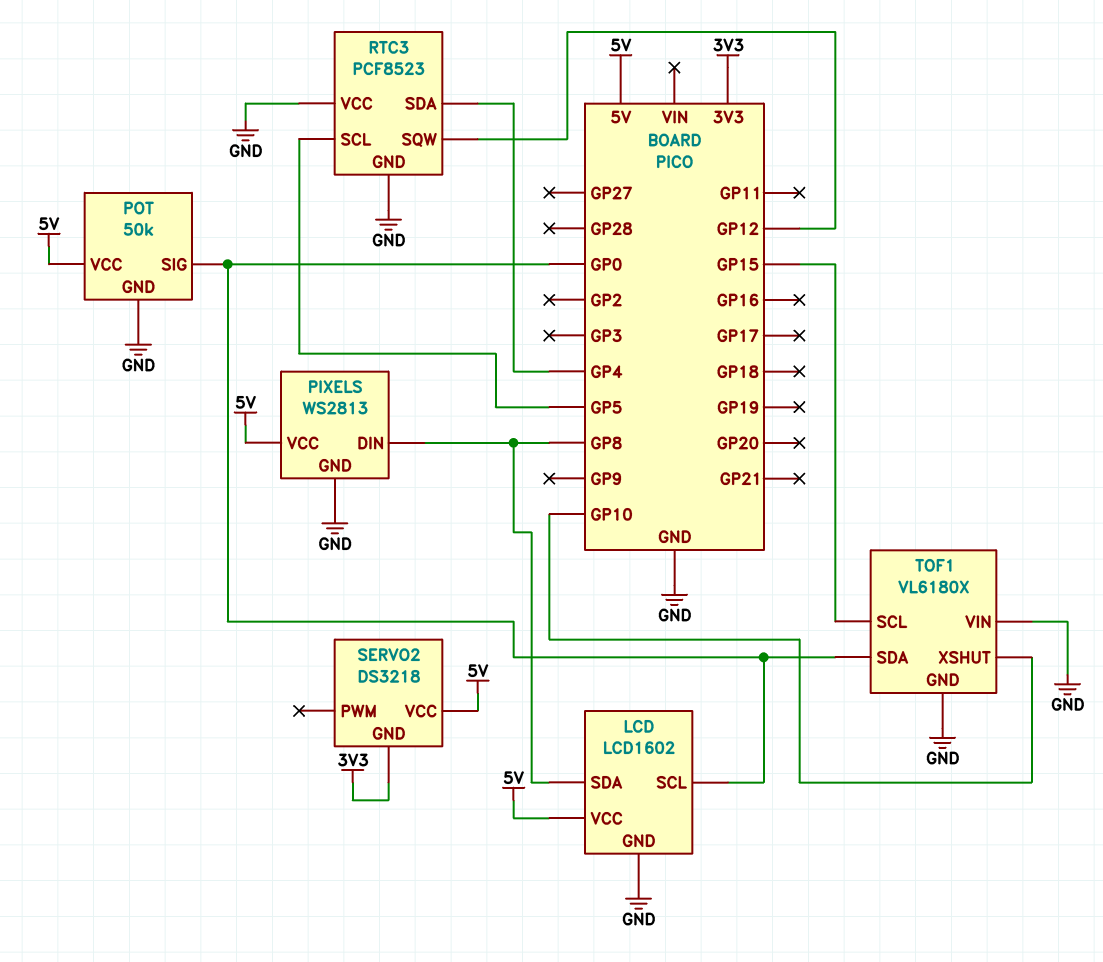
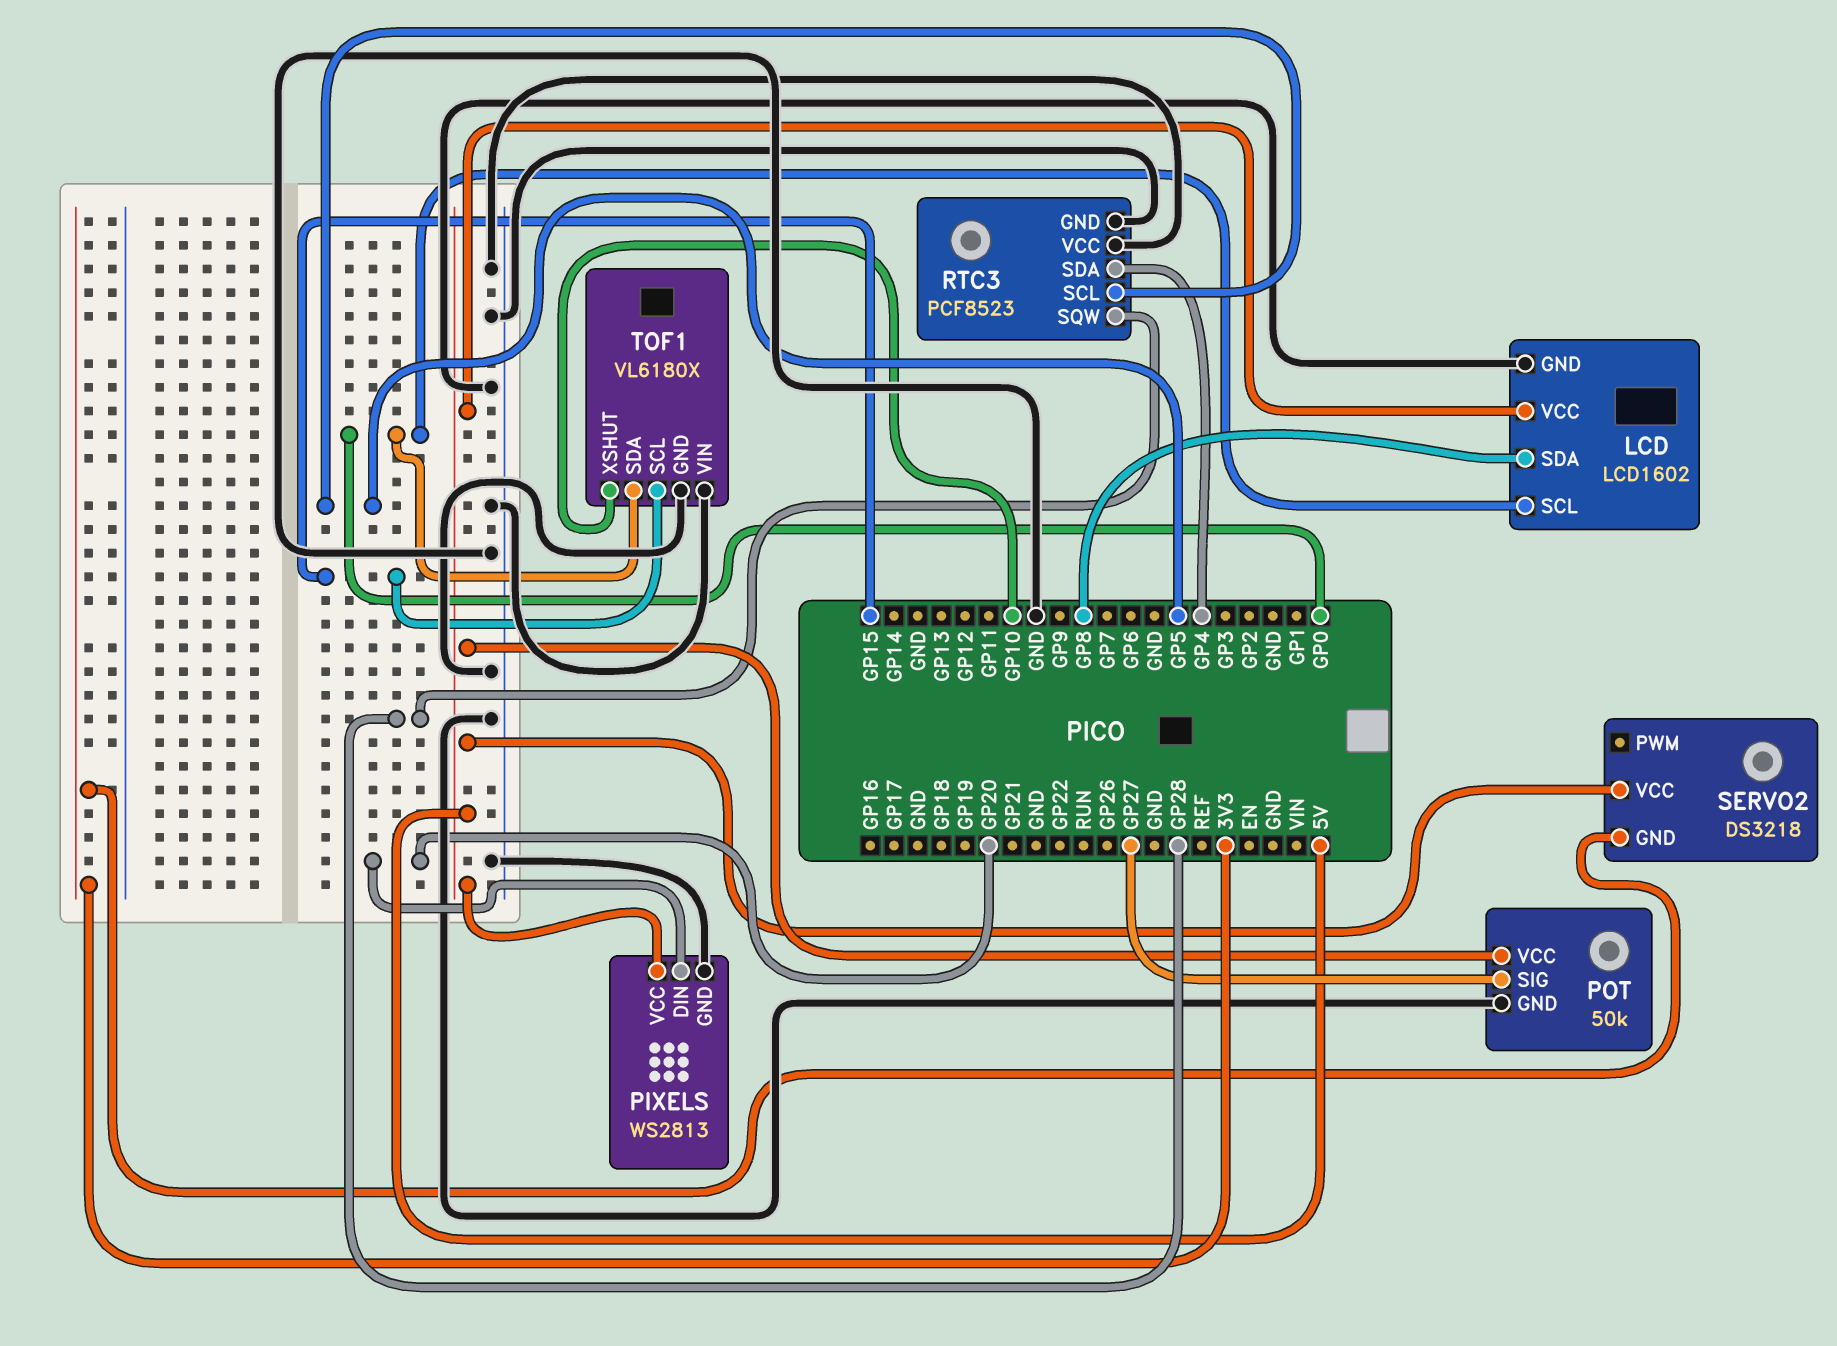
PIXELS pin DIN: GP8 -> GP20
POT pin SIG: GP0 -> GP27
RTC3 pin SQW: GP12 -> GP28

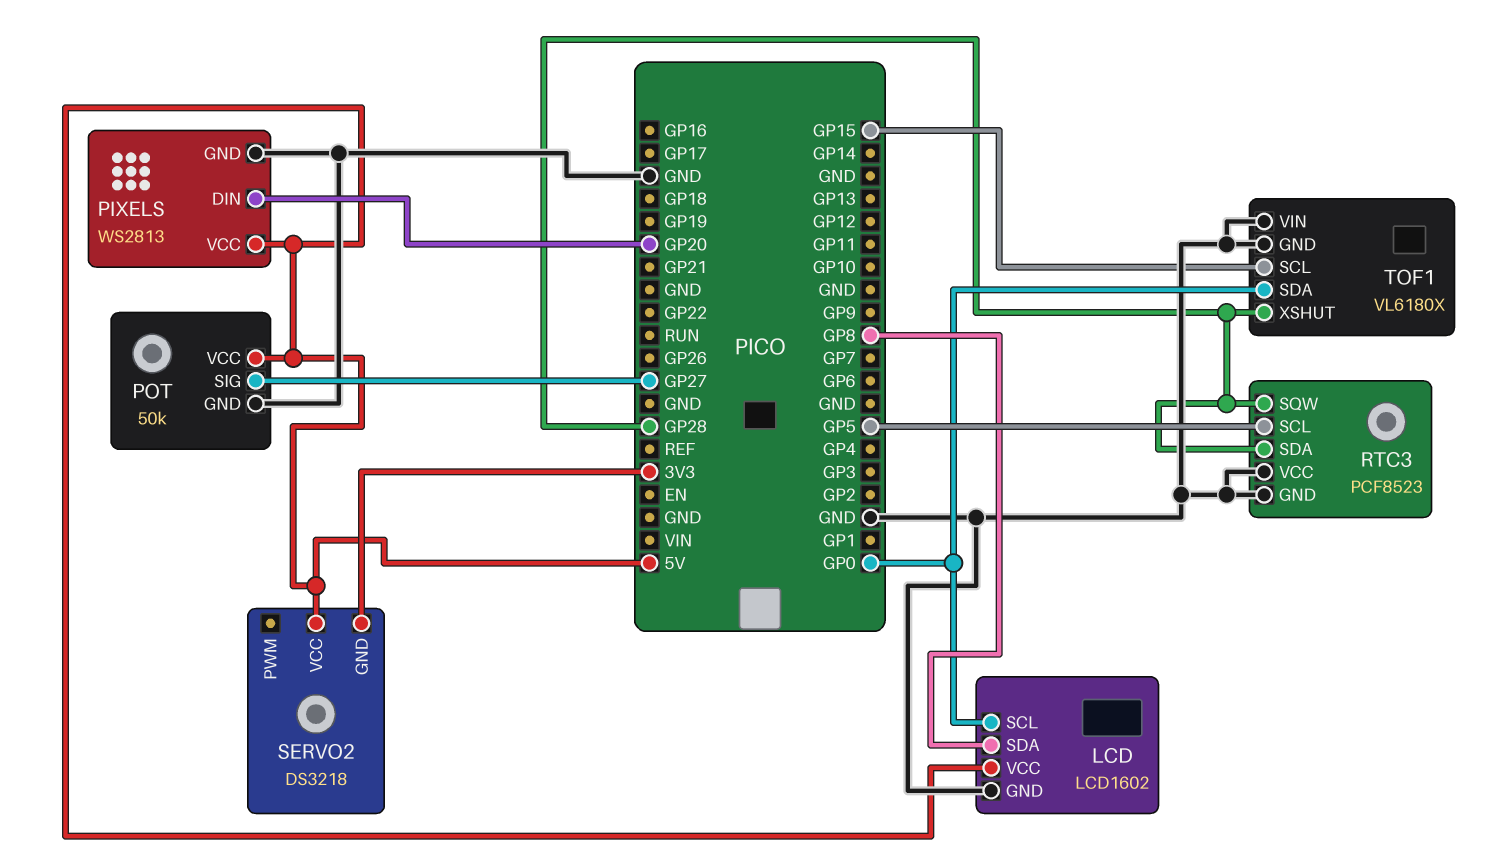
RTC3 pin SDA: GP4 -> GP28
TOF1 pin XSHUT: GP10 -> GP28

